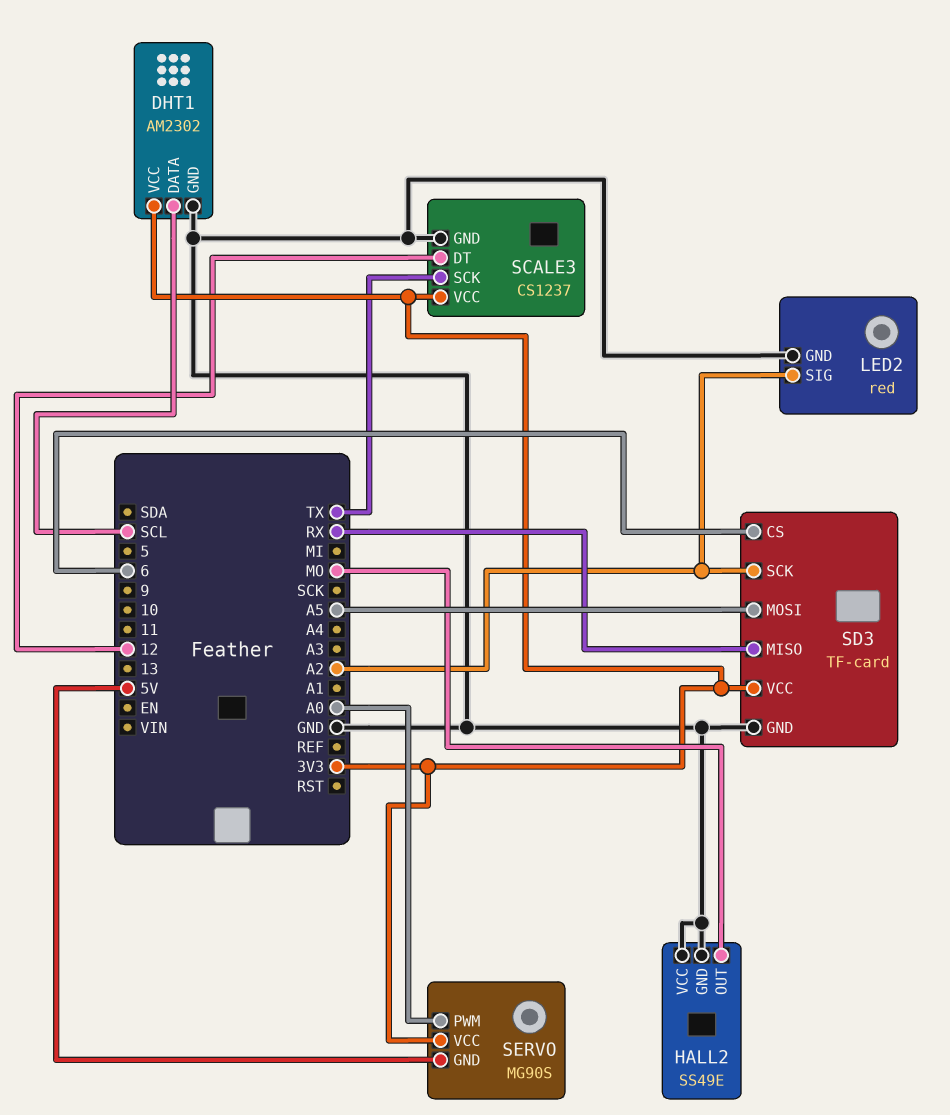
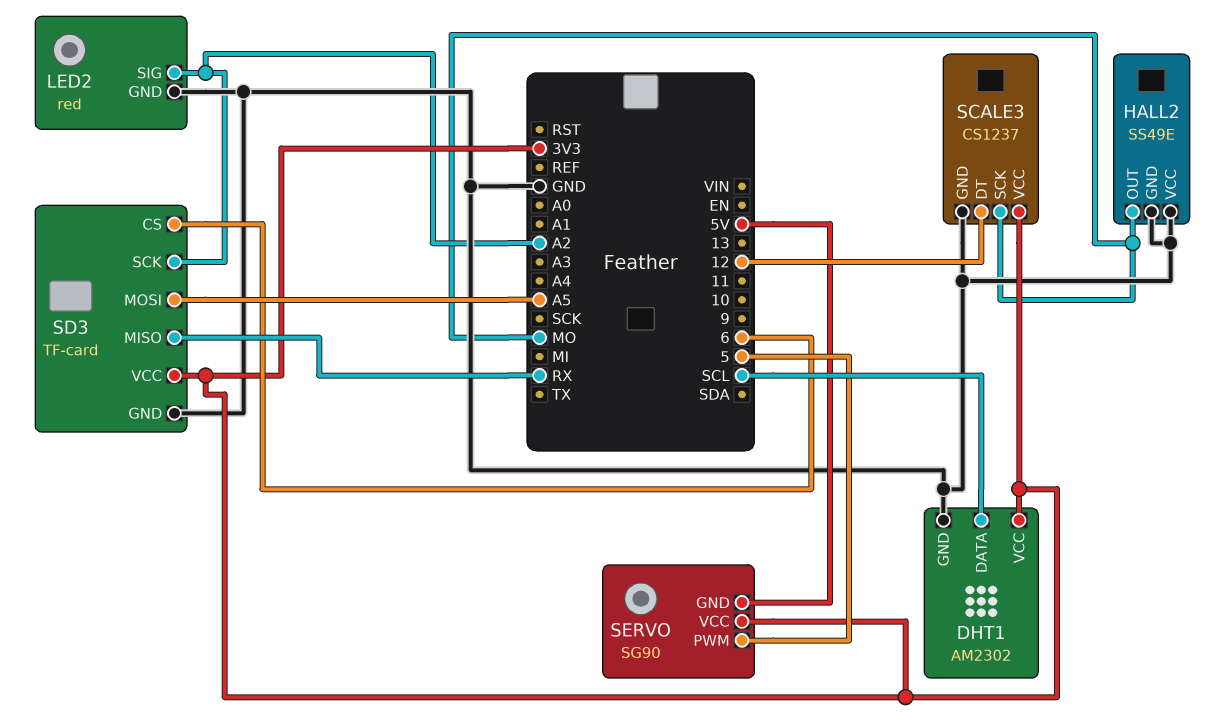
SCALE3 pin SCK: TX -> MO
SERVO: MG90S -> SG90
SERVO pin PWM: A0 -> 5

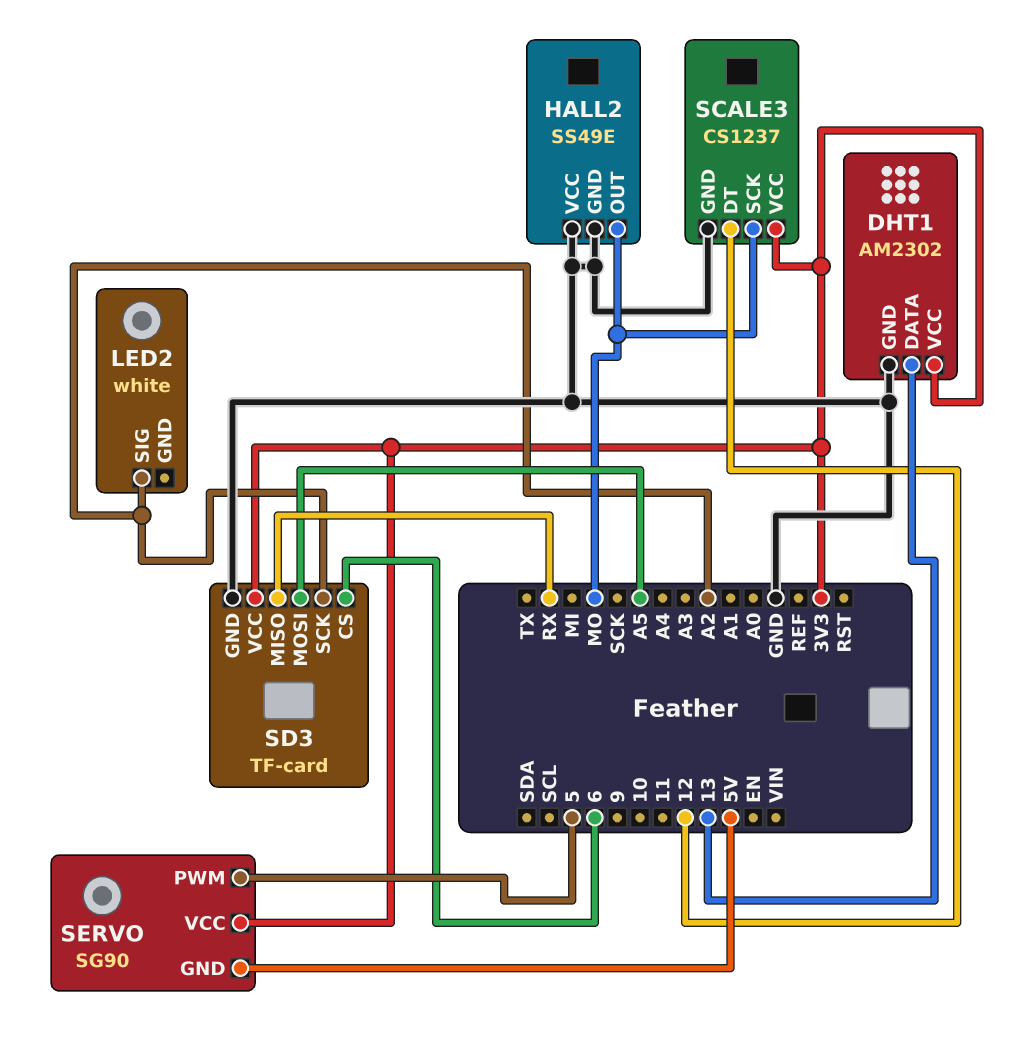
DHT1 pin DATA: SCL -> 13
LED2: red -> white
LED2 pin GND: GND -> none

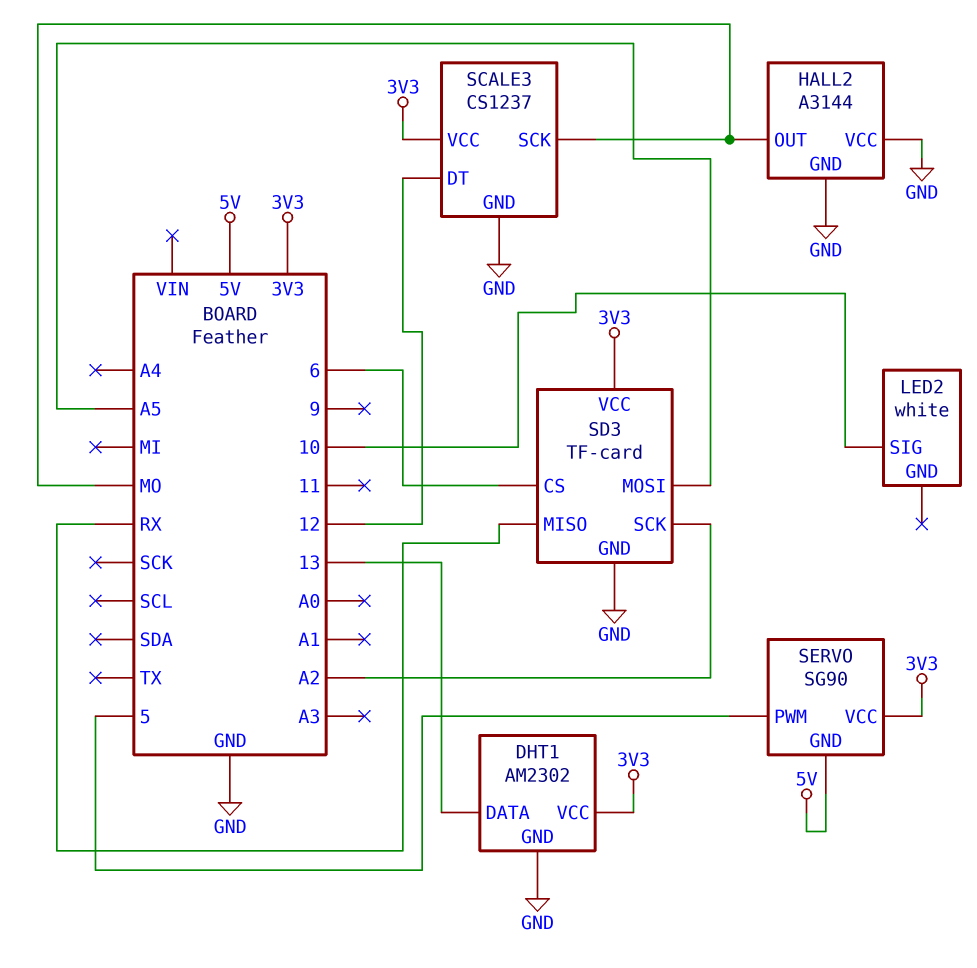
HALL2: SS49E -> A3144
LED2 pin SIG: A2 -> 10

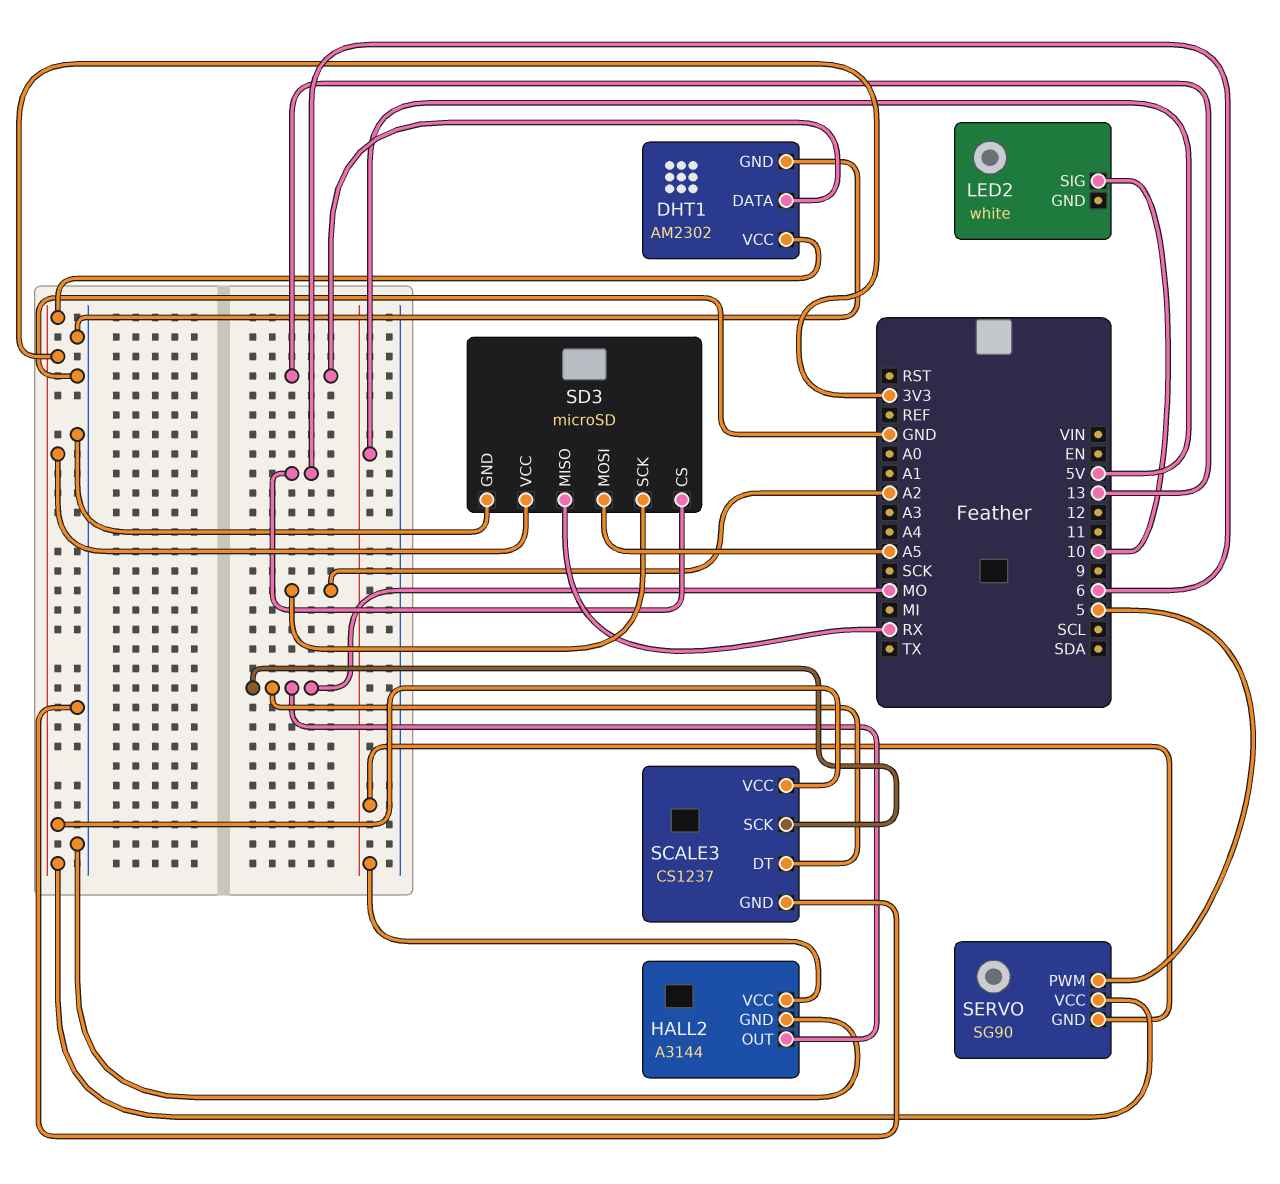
HALL2 pin VCC: GND -> 5V
SCALE3 pin DT: 12 -> MO
SD3: TF-card -> microSD

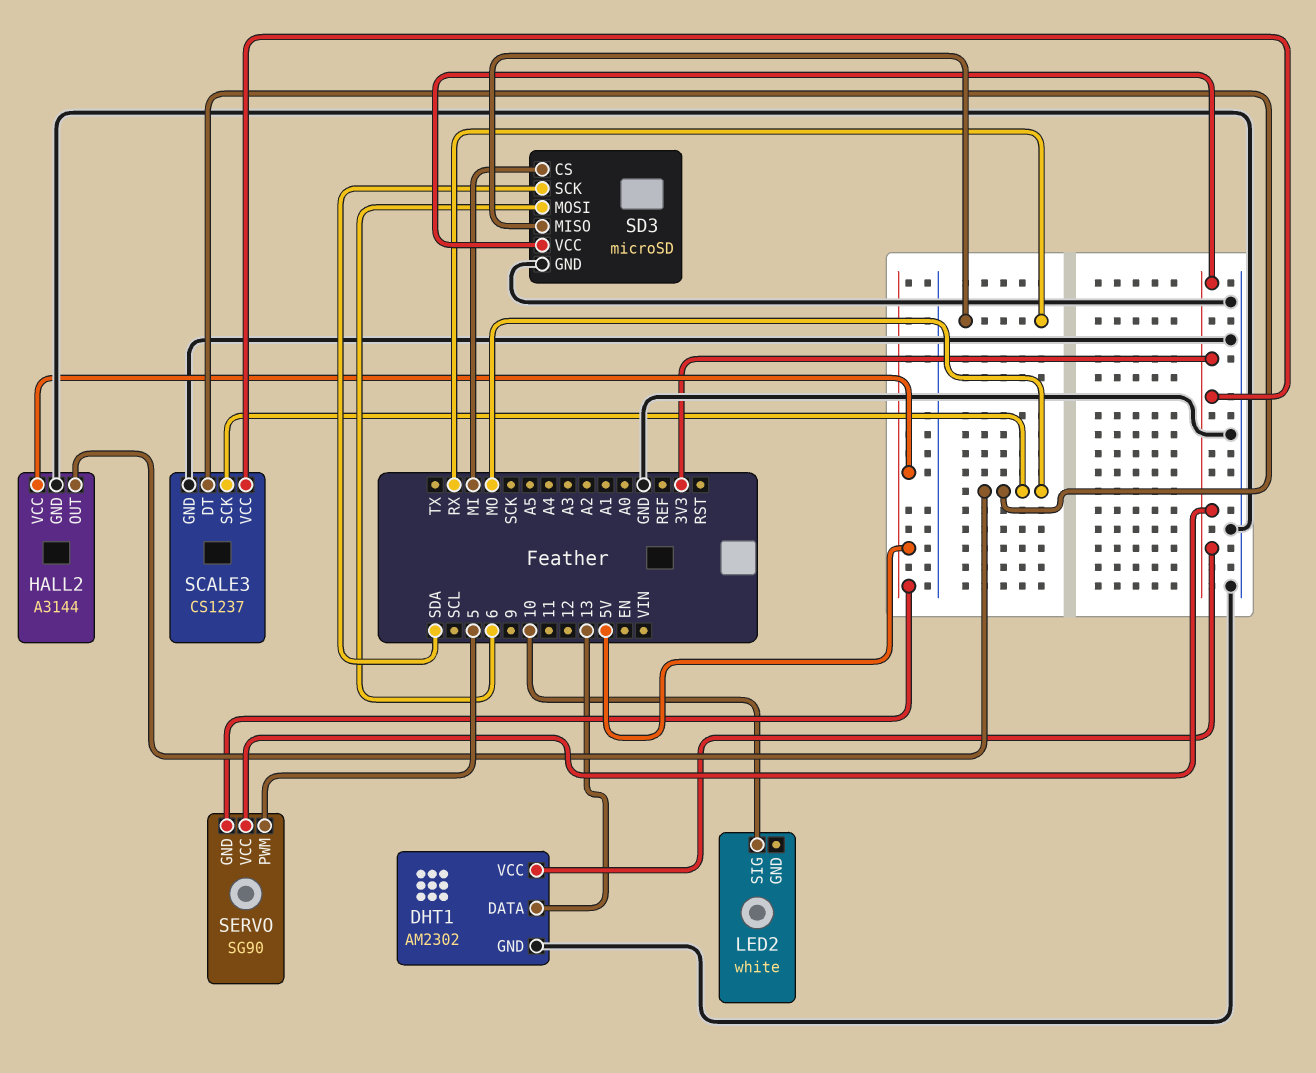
SD3 pin CS: 6 -> MI
SD3 pin MOSI: A5 -> 6
SD3 pin SCK: A2 -> SDA

